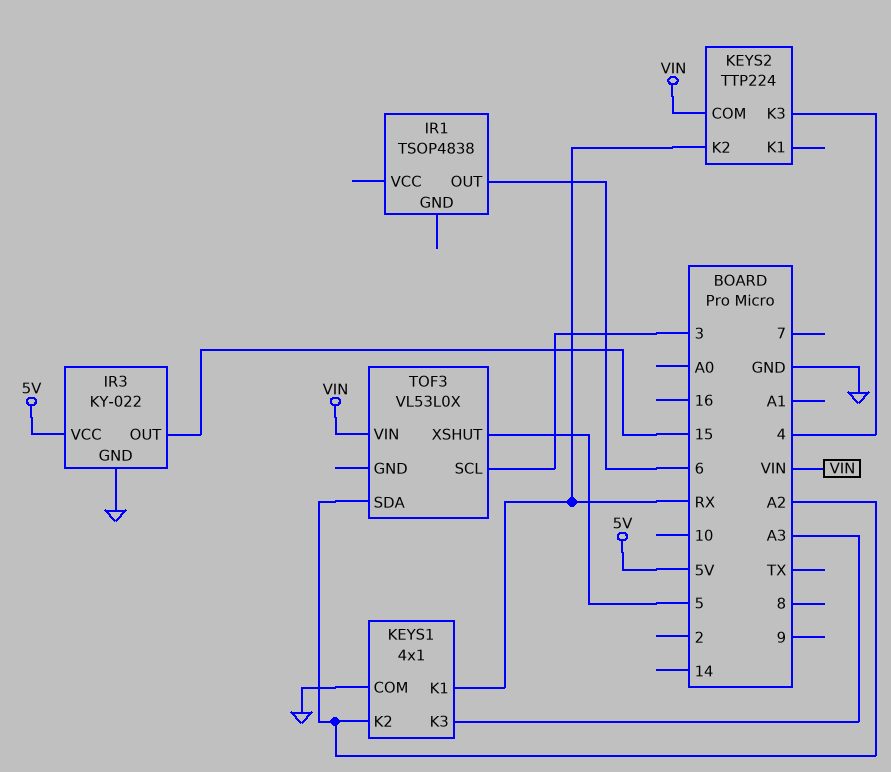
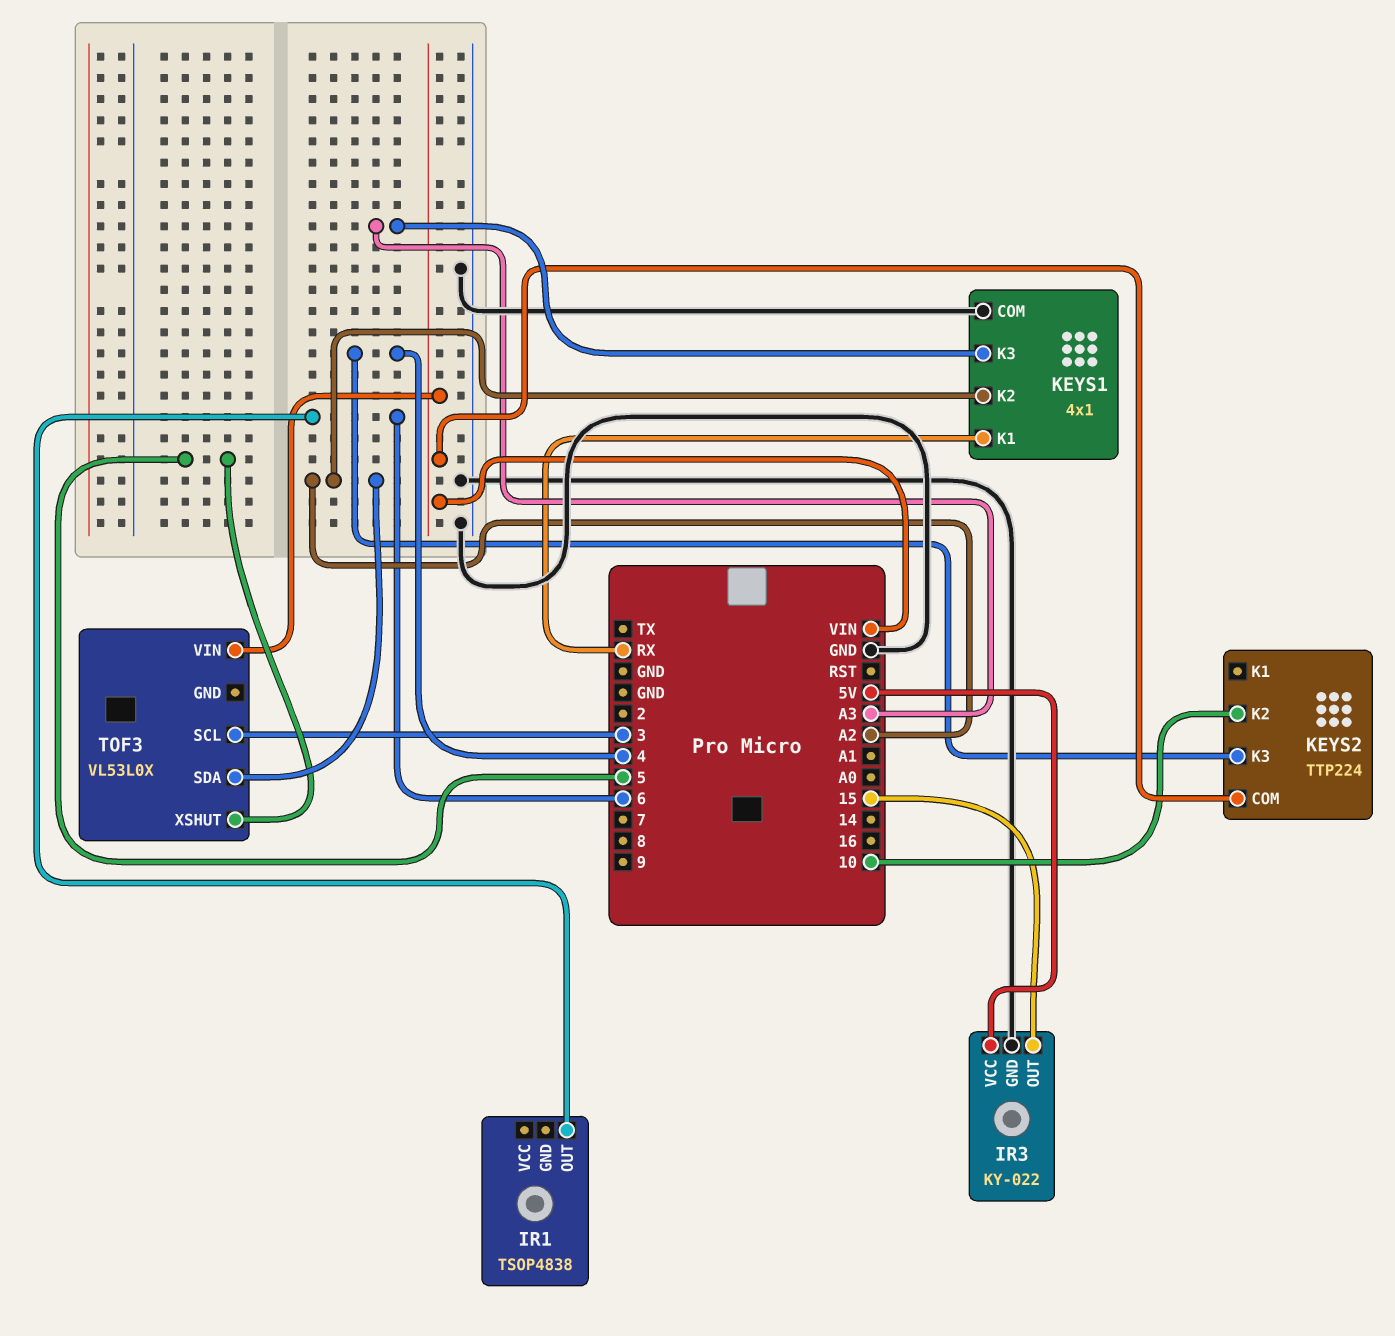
KEYS2 pin K2: RX -> 10

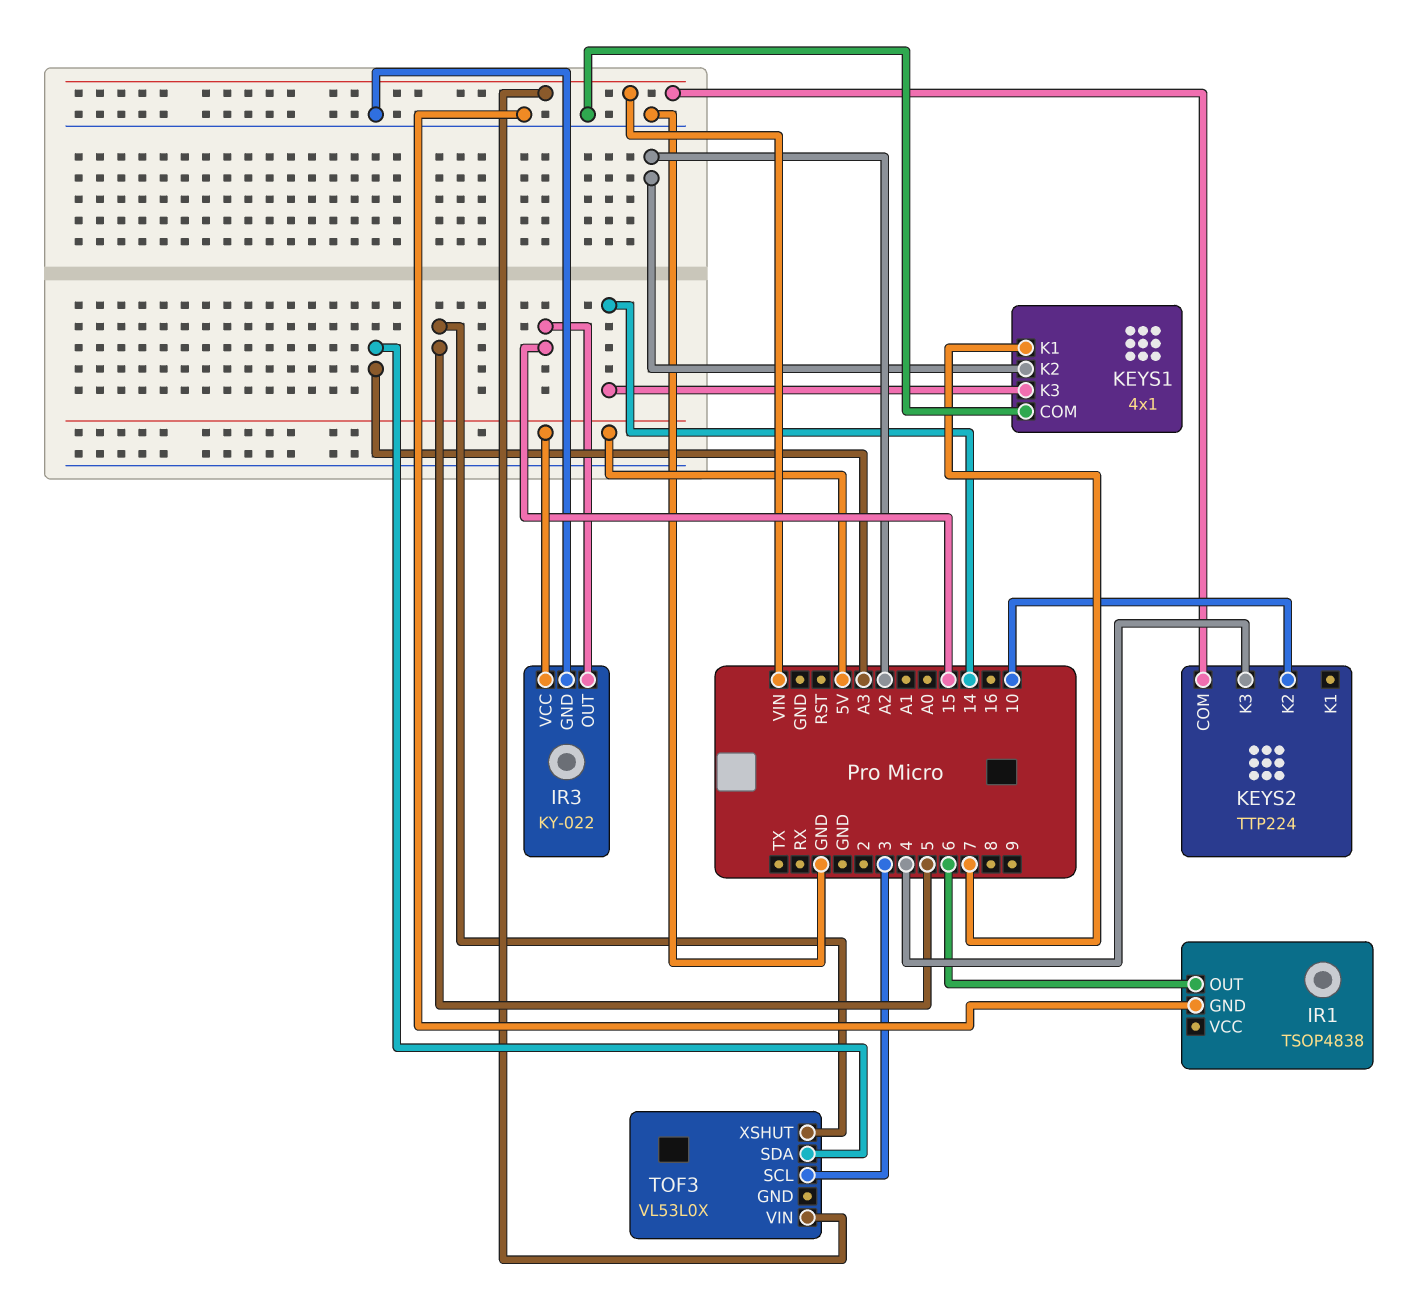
IR1 pin GND: none -> GND
KEYS1 pin K1: RX -> 7
KEYS1 pin K3: A3 -> 14
TOF3 pin SDA: A2 -> A3

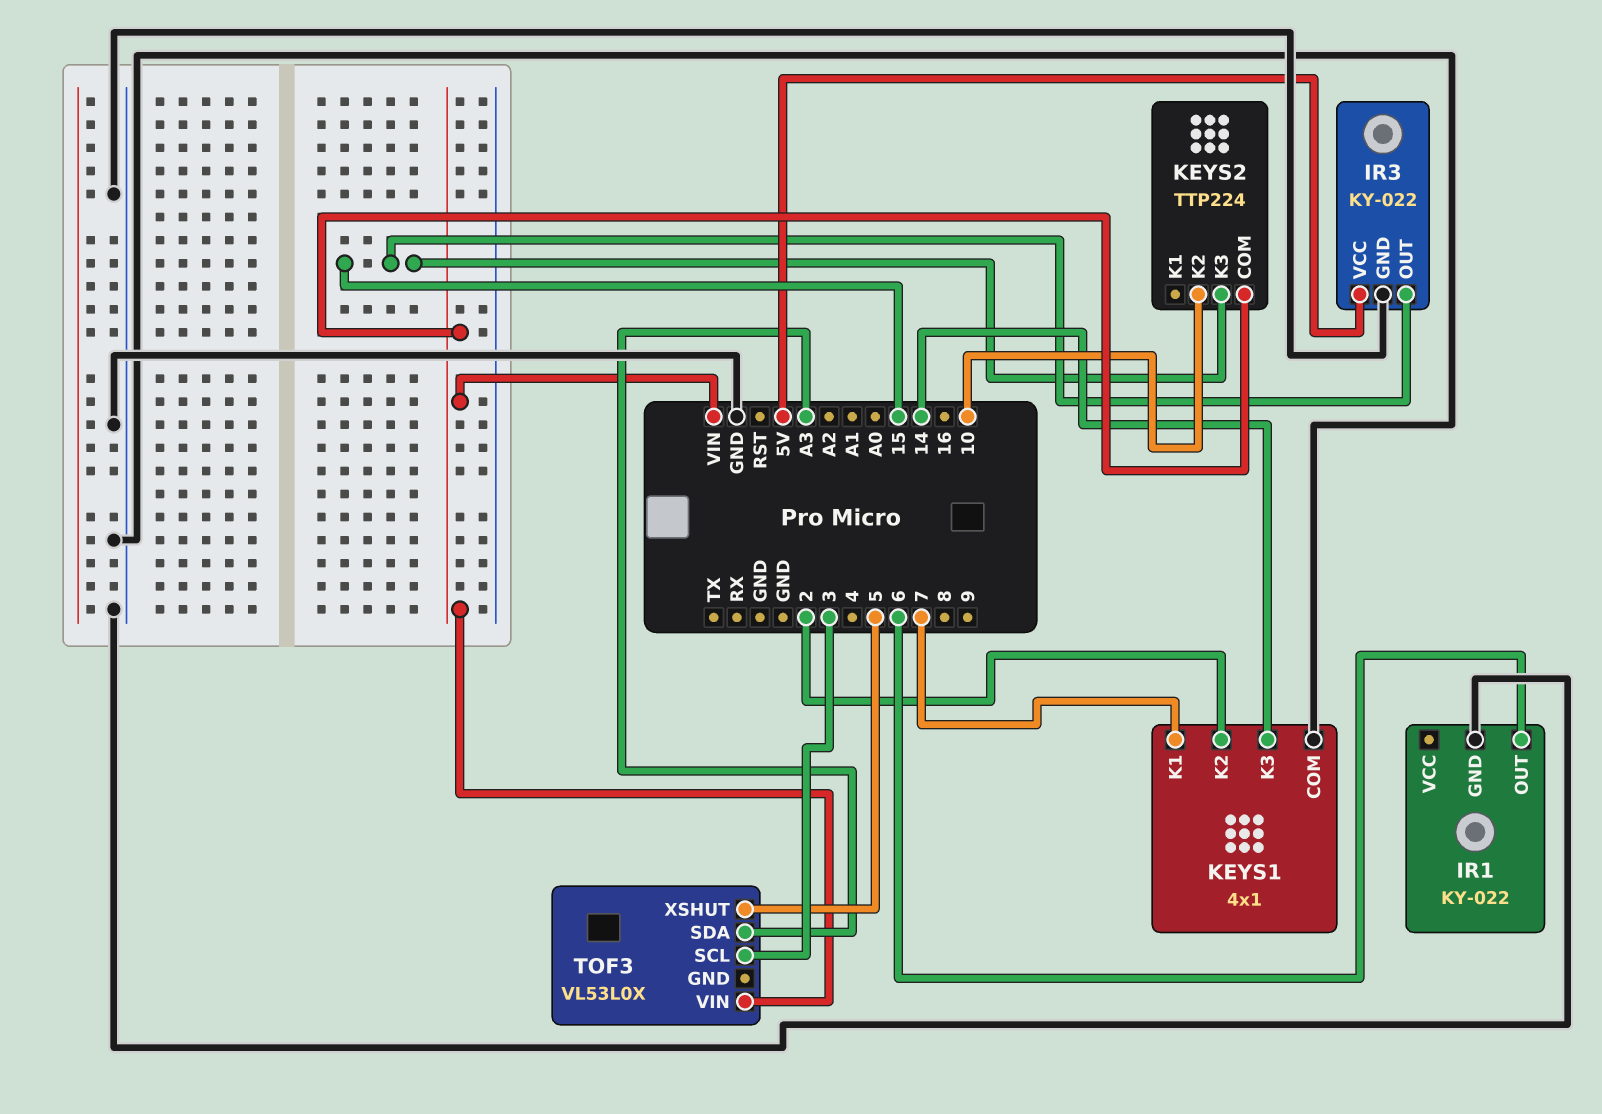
IR1: TSOP4838 -> KY-022
KEYS1 pin K2: A2 -> 2
KEYS2 pin K3: 4 -> 15

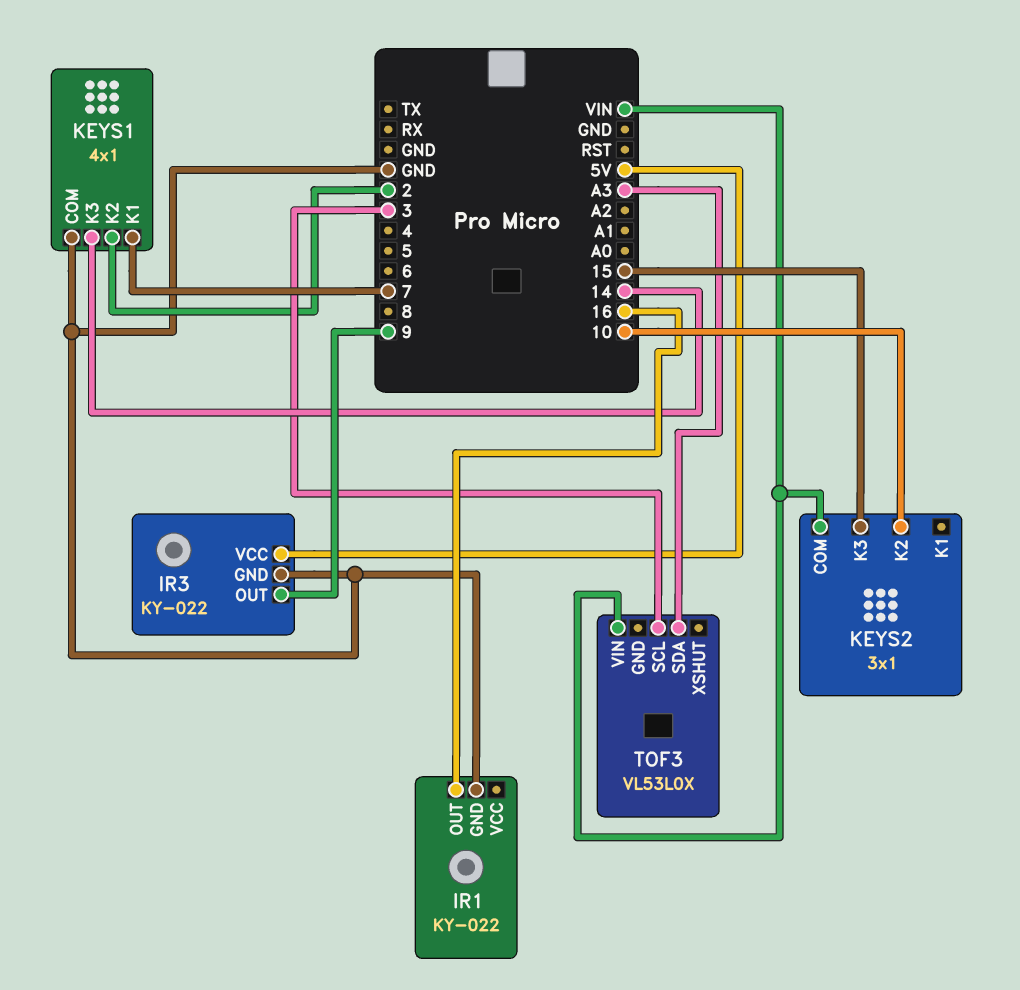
IR1 pin OUT: 6 -> 16
IR3 pin OUT: 15 -> 9
KEYS2: TTP224 -> 3x1
TOF3 pin XSHUT: 5 -> none

